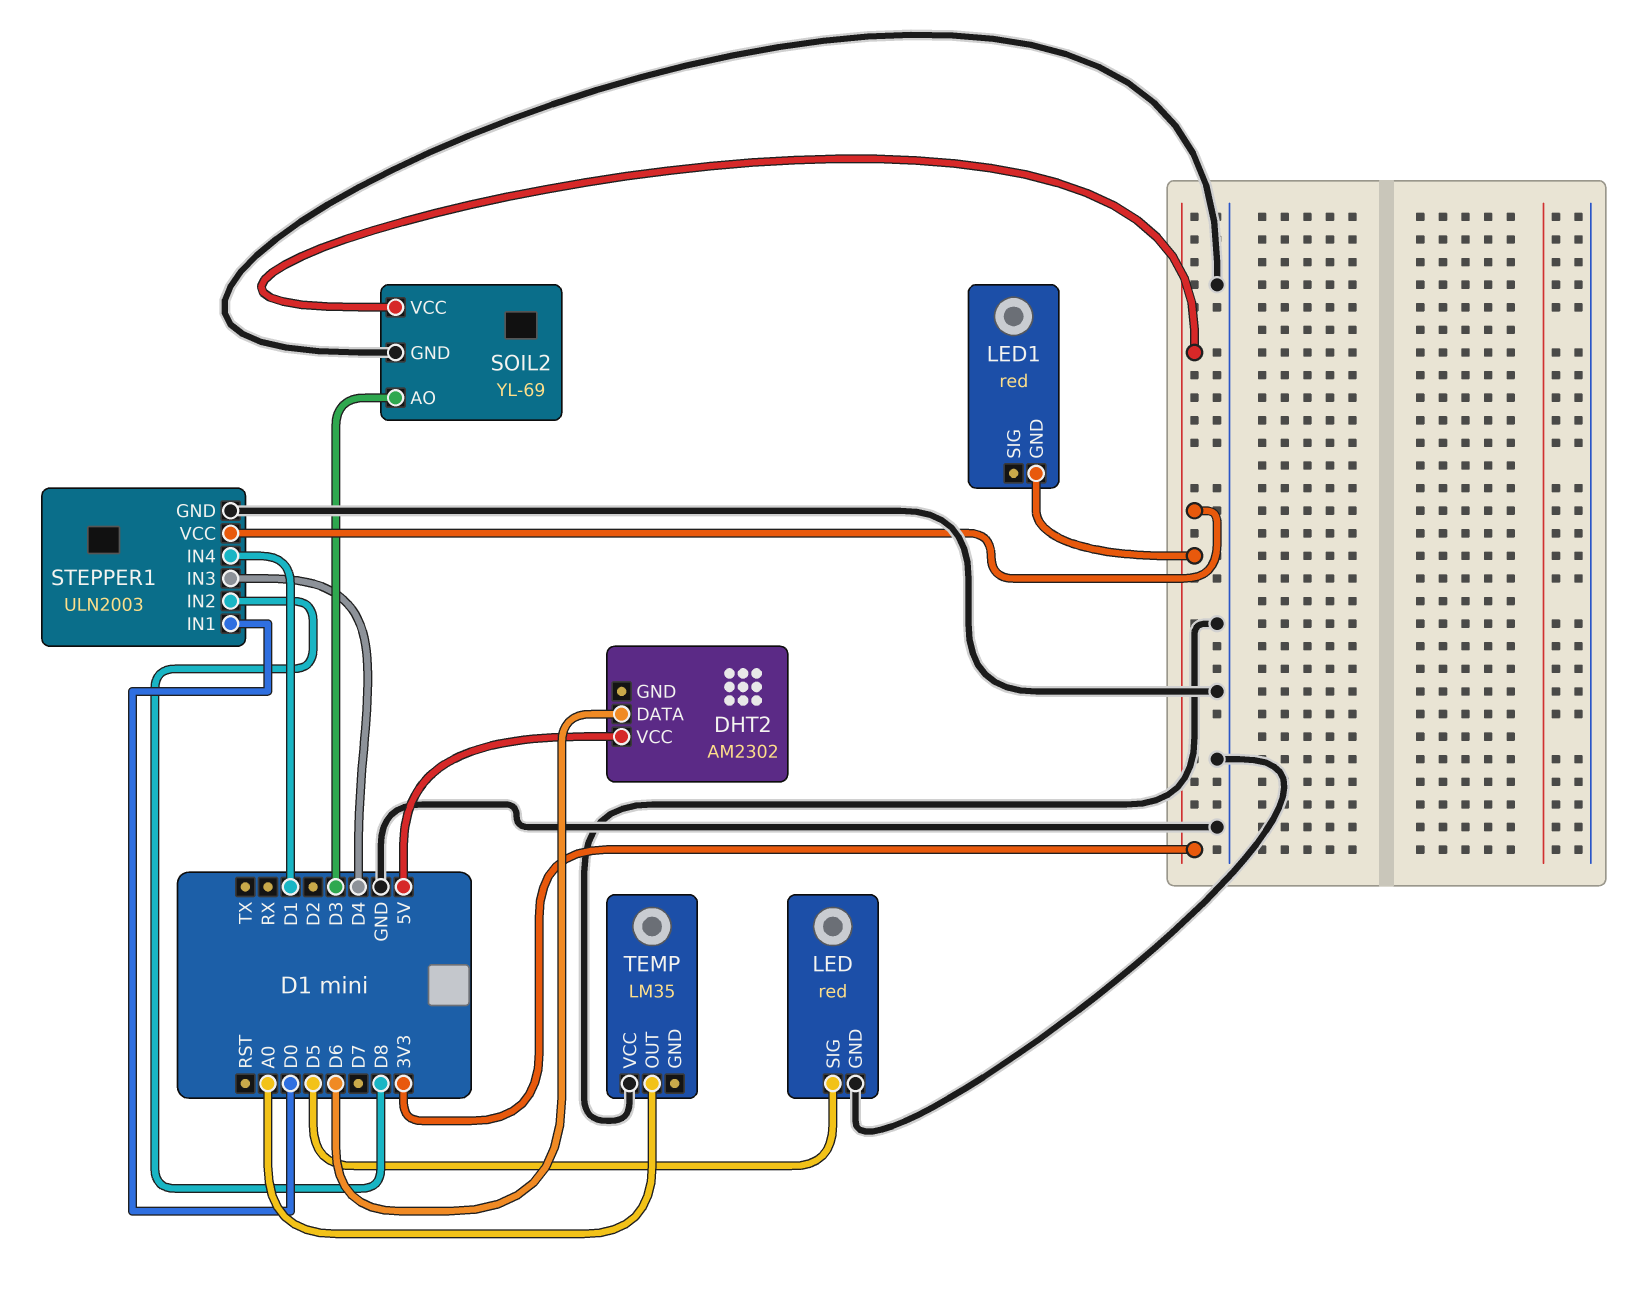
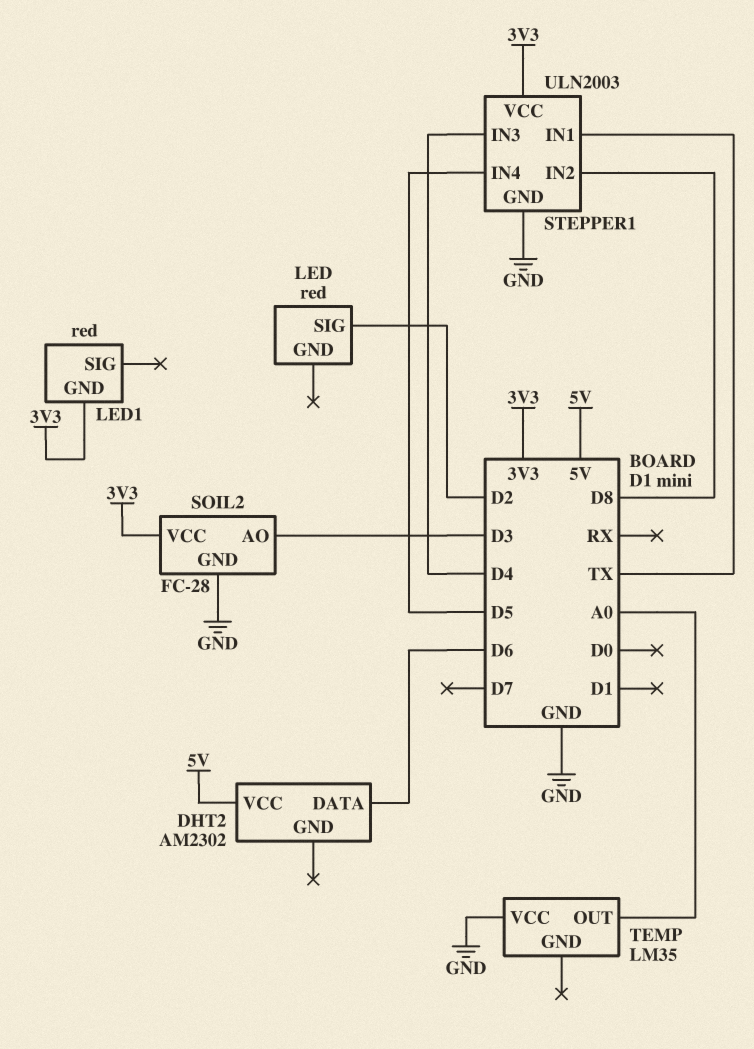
LED pin GND: GND -> none
LED pin SIG: D5 -> D2
SOIL2: YL-69 -> FC-28
STEPPER1 pin IN1: D0 -> TX
STEPPER1 pin IN4: D1 -> D5

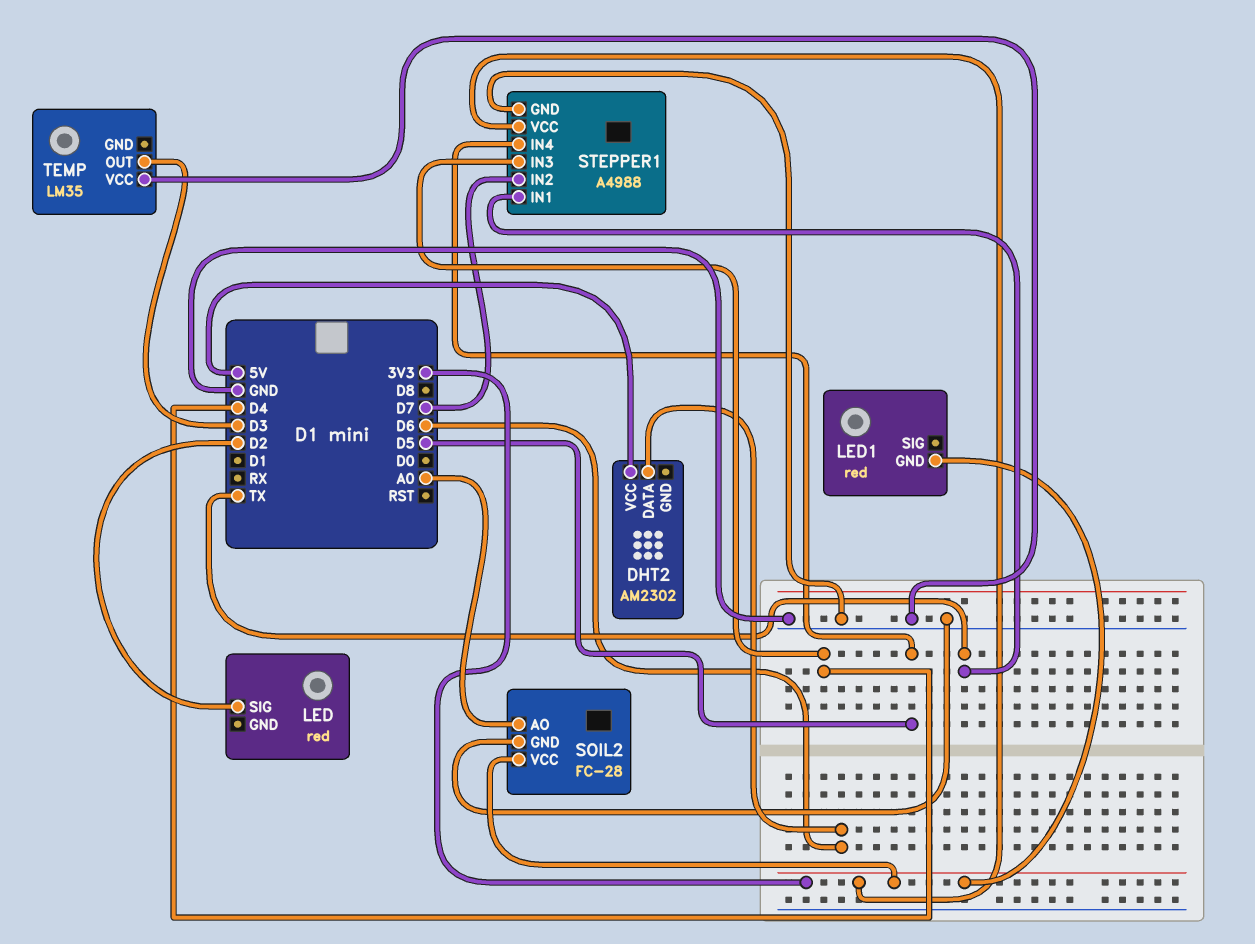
SOIL2 pin AO: D3 -> A0
STEPPER1: ULN2003 -> A4988
STEPPER1 pin IN2: D8 -> D7
TEMP pin OUT: A0 -> D3

